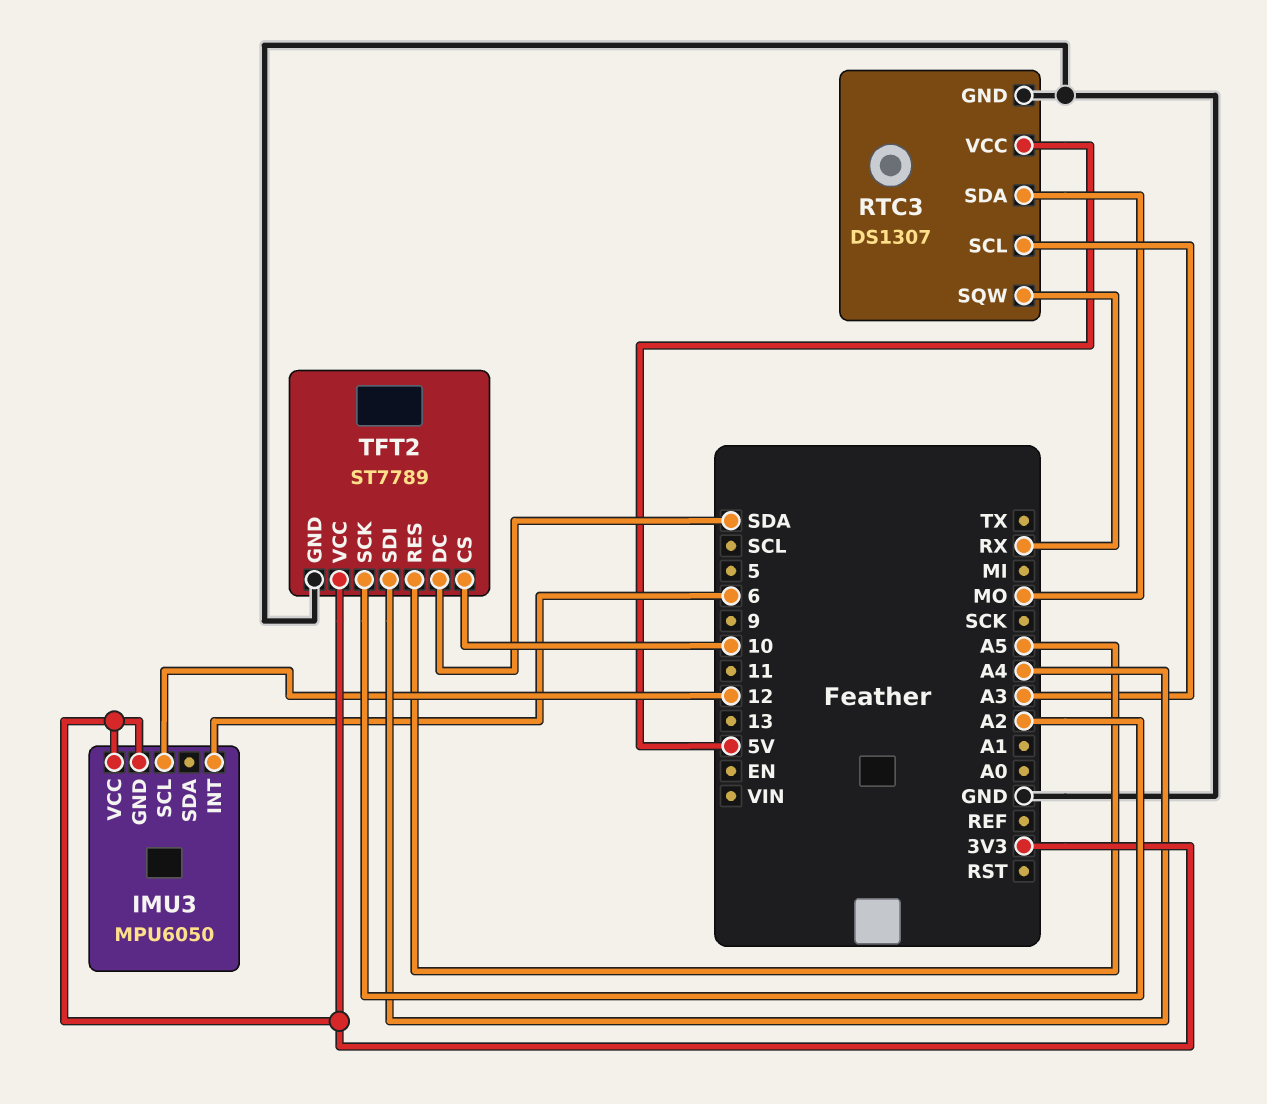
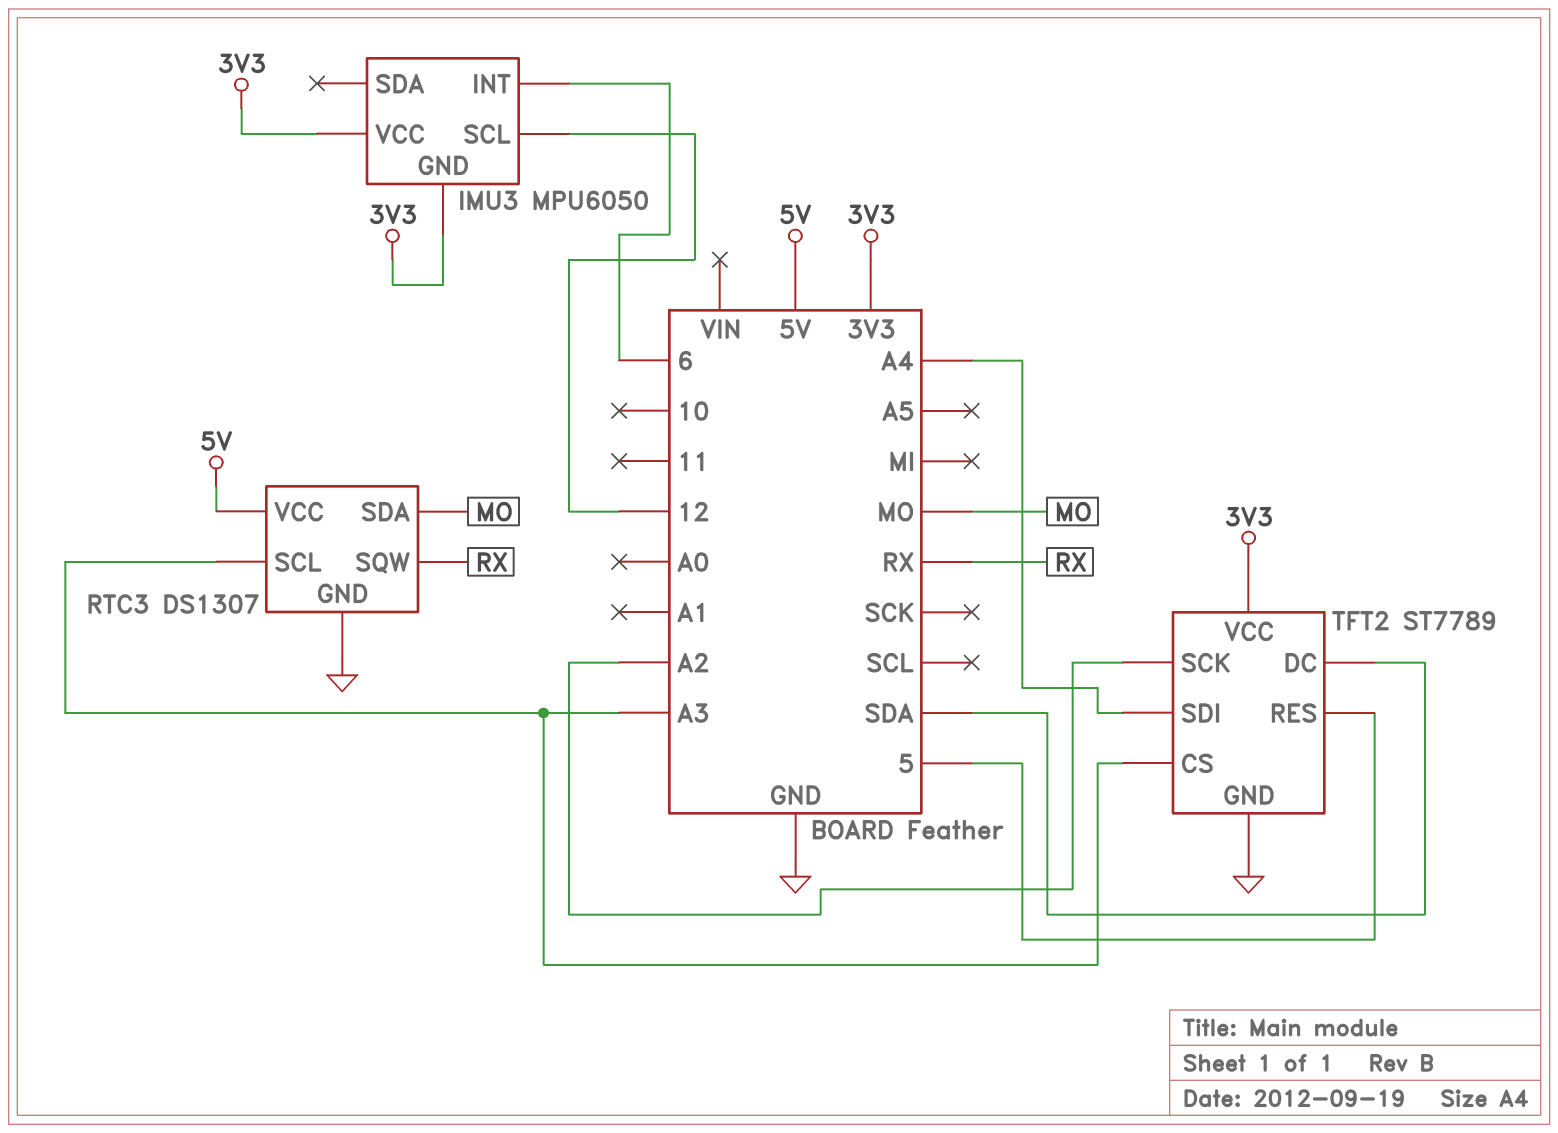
TFT2 pin CS: 10 -> A3
TFT2 pin RES: A5 -> 5

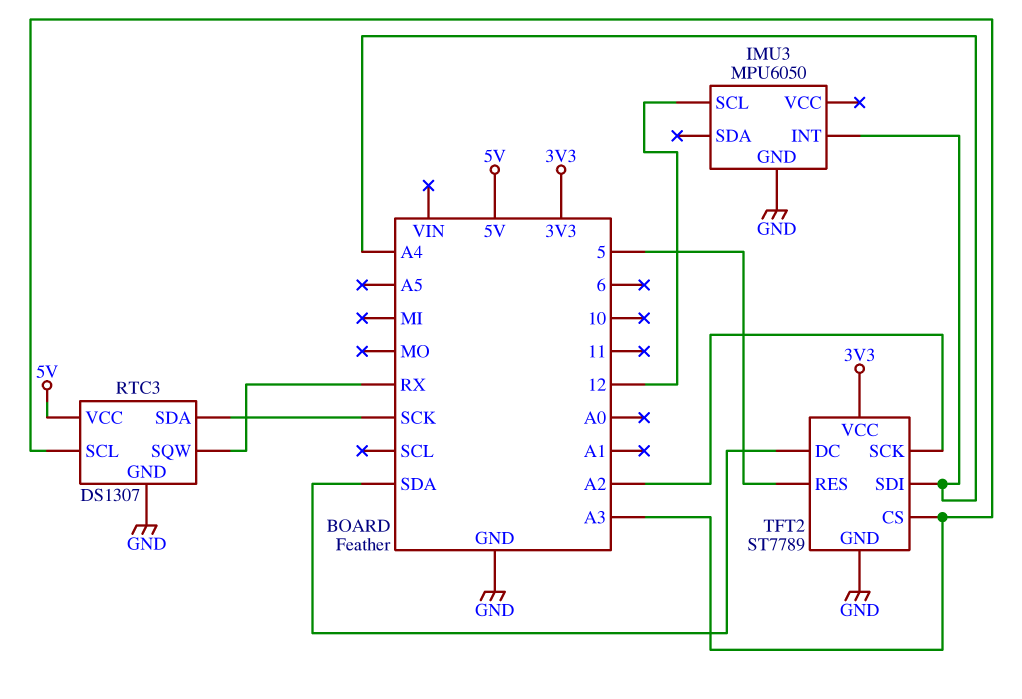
IMU3 pin GND: 3V3 -> GND
IMU3 pin INT: 6 -> A4
IMU3 pin VCC: 3V3 -> none
RTC3 pin SDA: MO -> SCK

